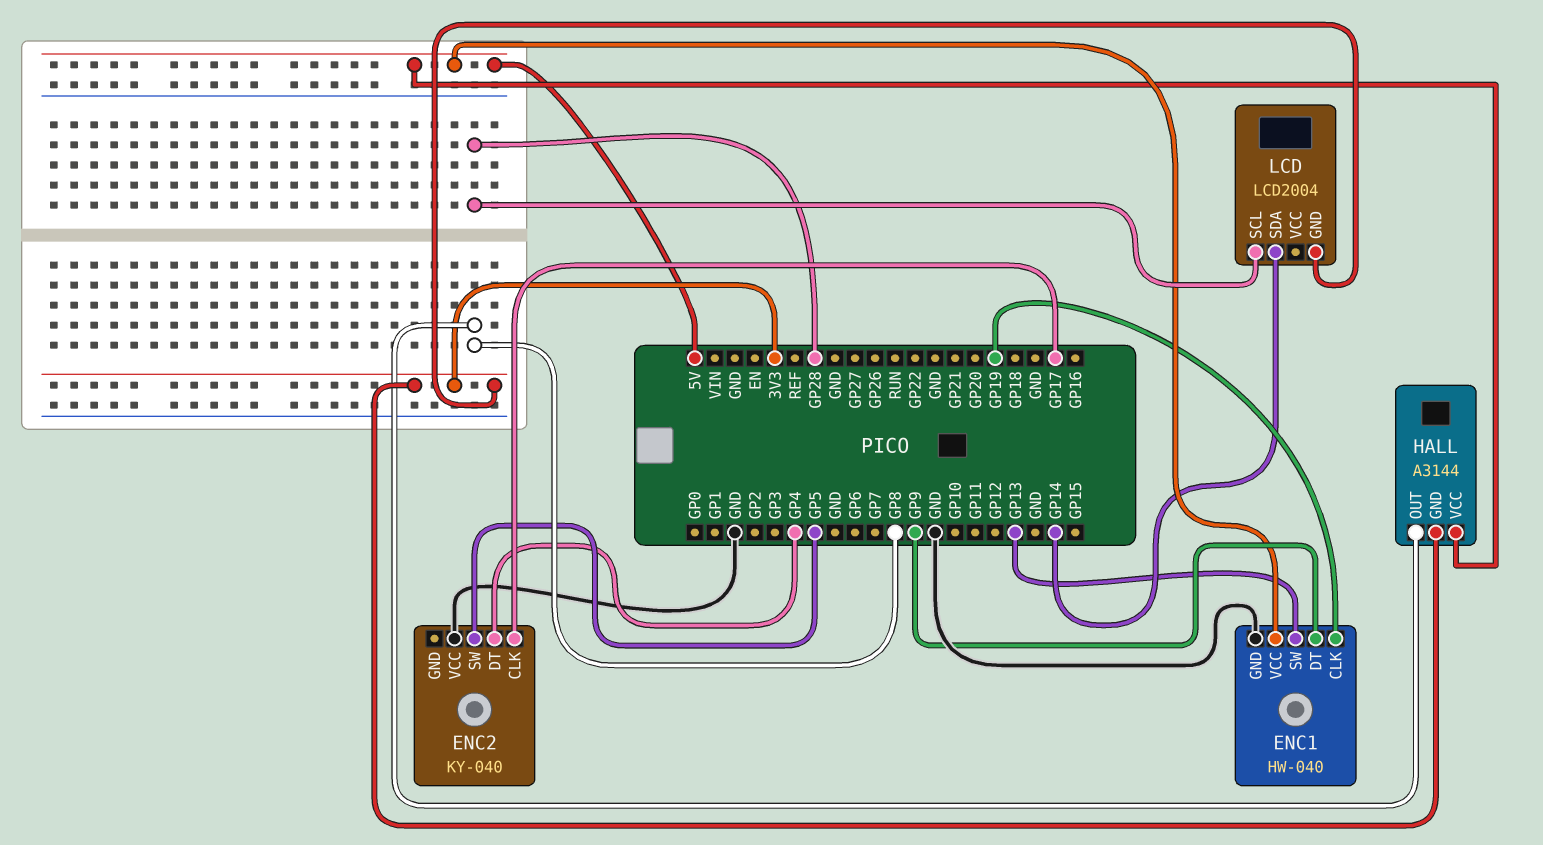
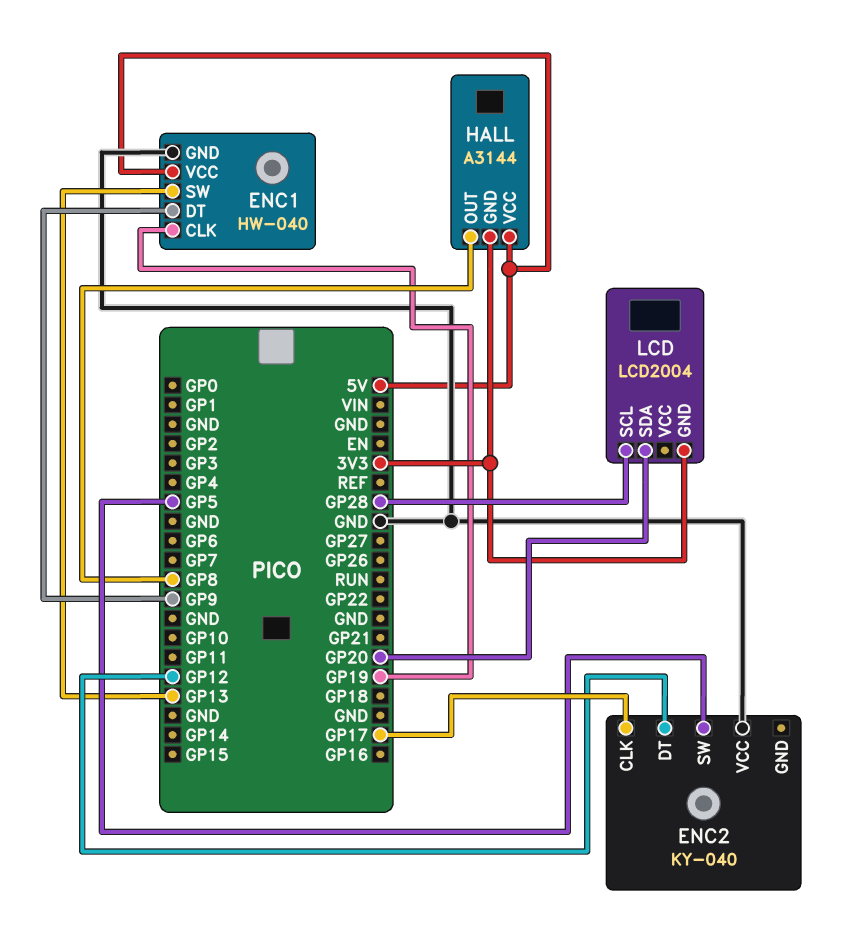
ENC2 pin DT: GP4 -> GP12
LCD pin SDA: GP14 -> GP20

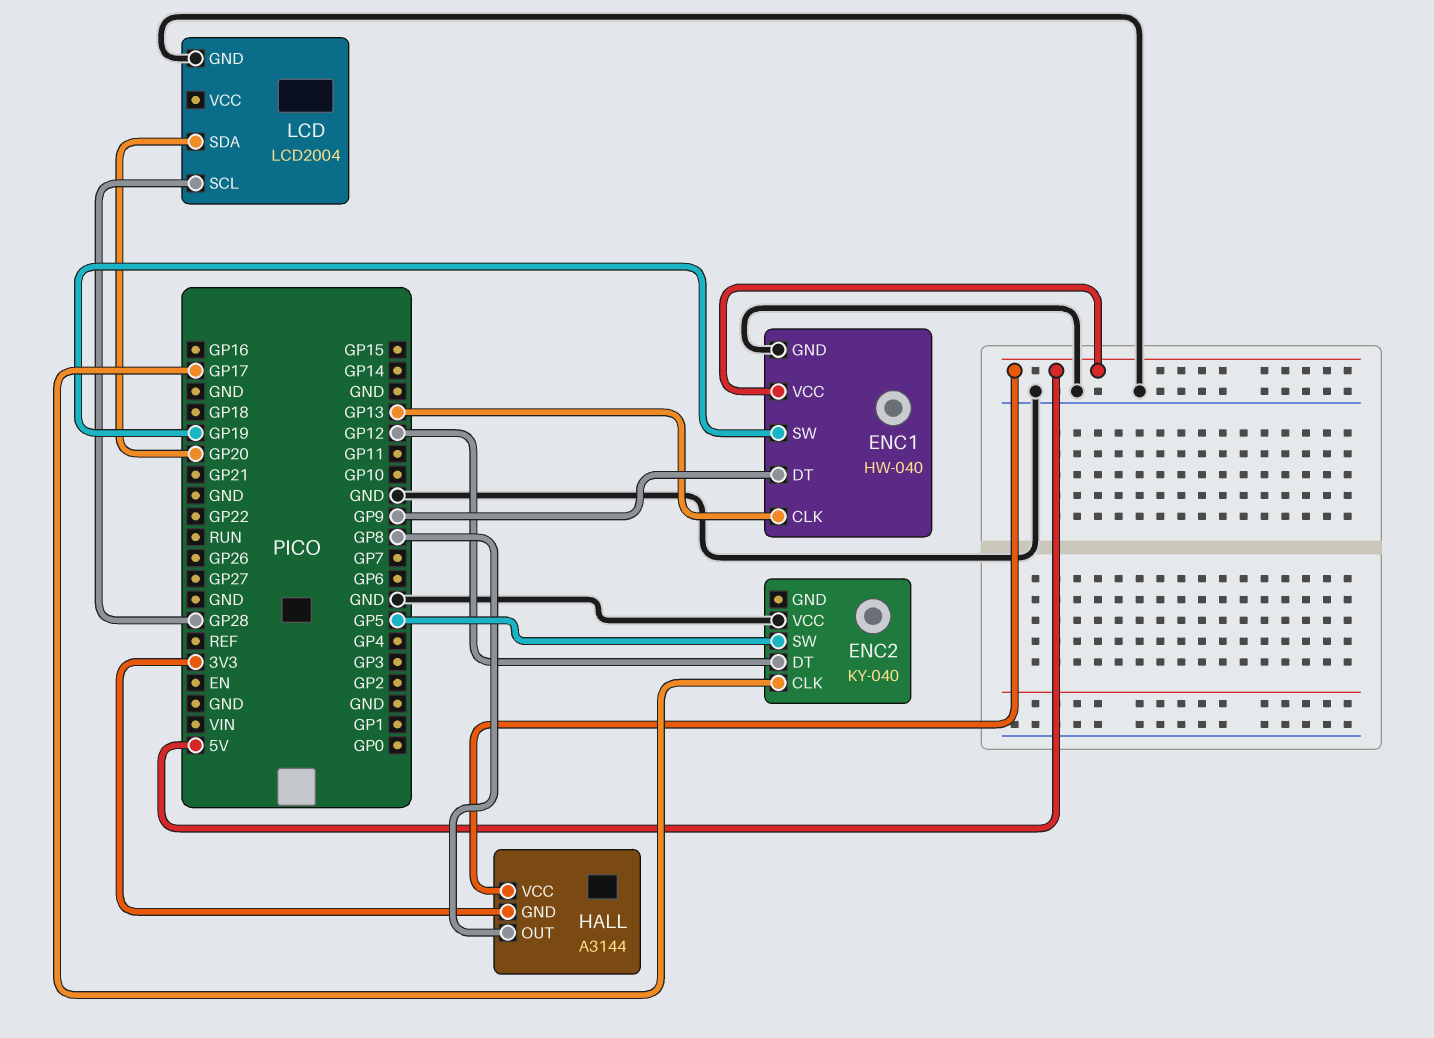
ENC1 pin CLK: GP19 -> GP13
ENC1 pin SW: GP13 -> GP19
LCD pin GND: 3V3 -> GND

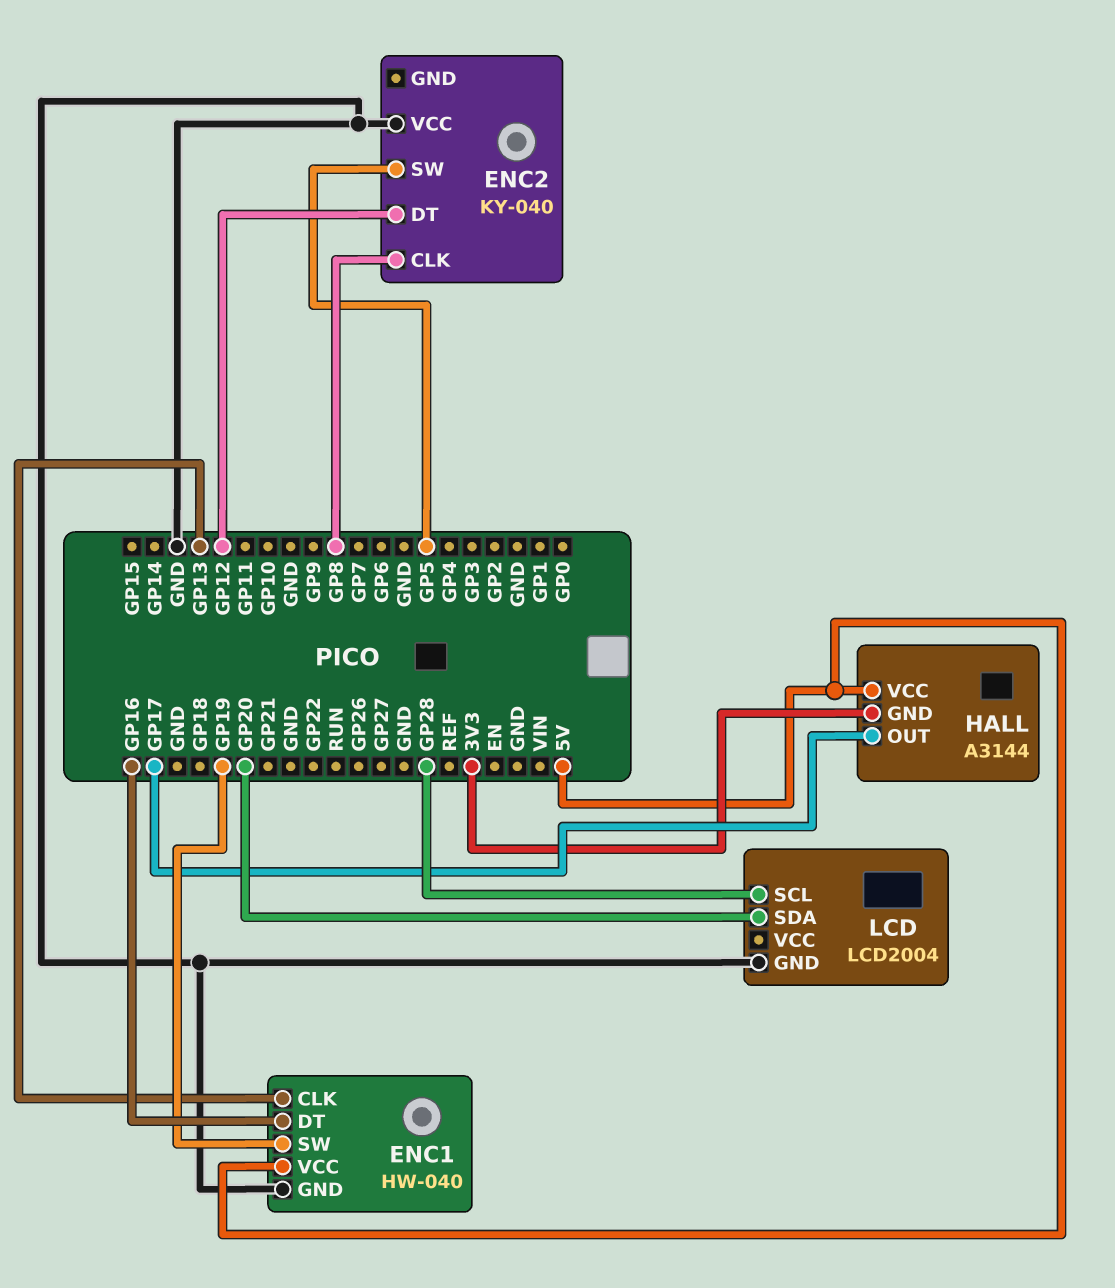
ENC1 pin DT: GP9 -> GP16
ENC2 pin CLK: GP17 -> GP8
HALL pin OUT: GP8 -> GP17

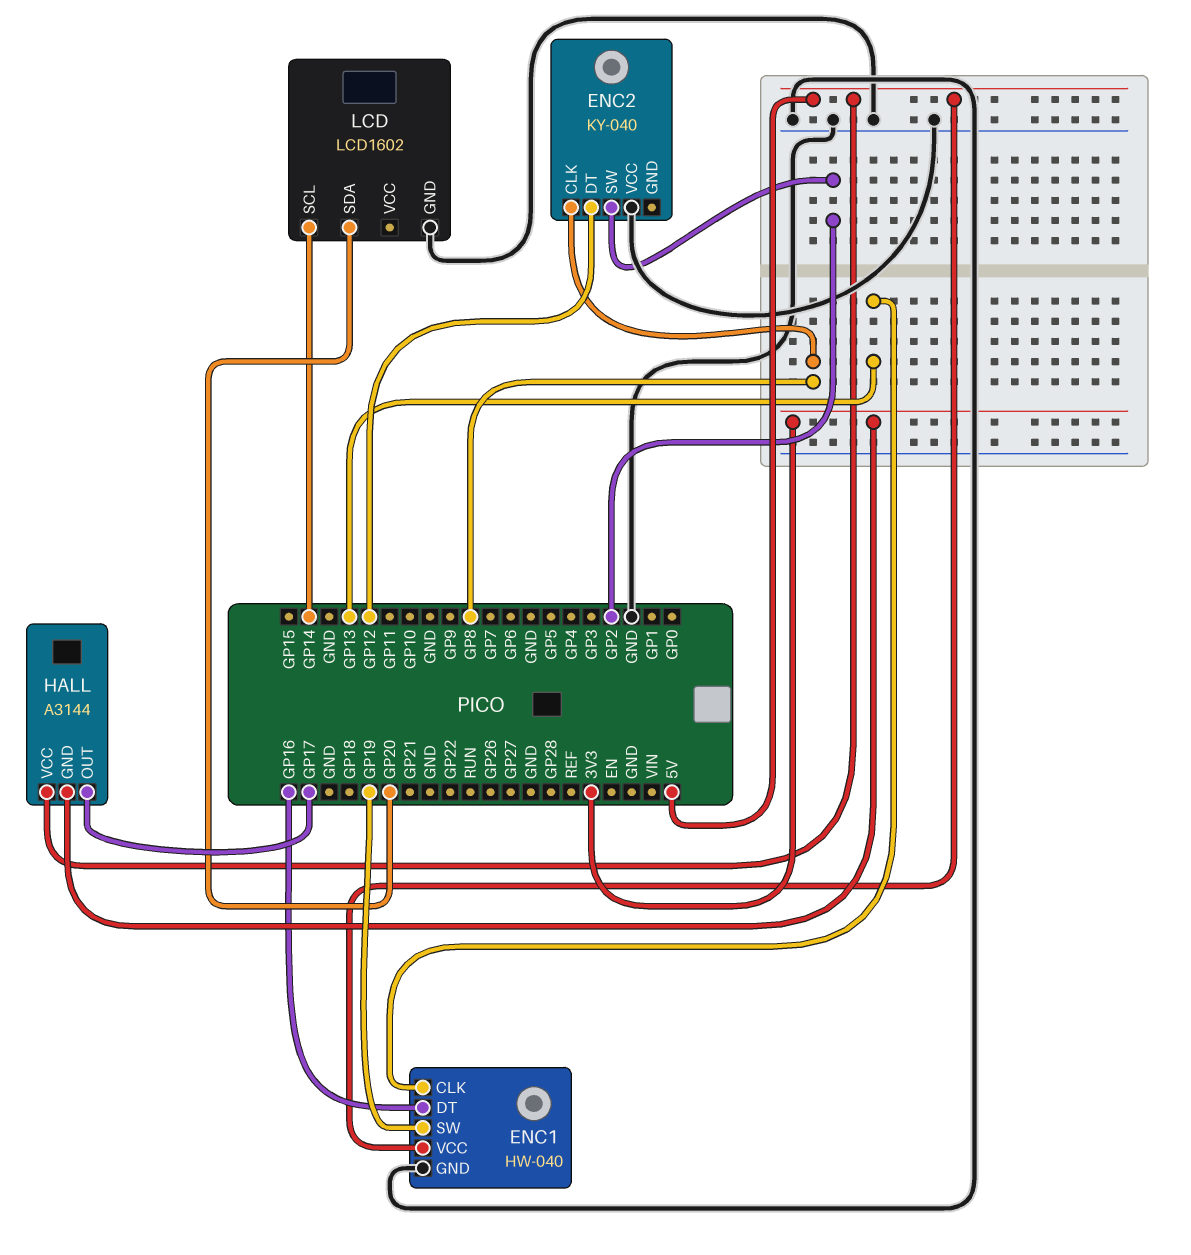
ENC2 pin SW: GP5 -> GP2
LCD: LCD2004 -> LCD1602
LCD pin SCL: GP28 -> GP14

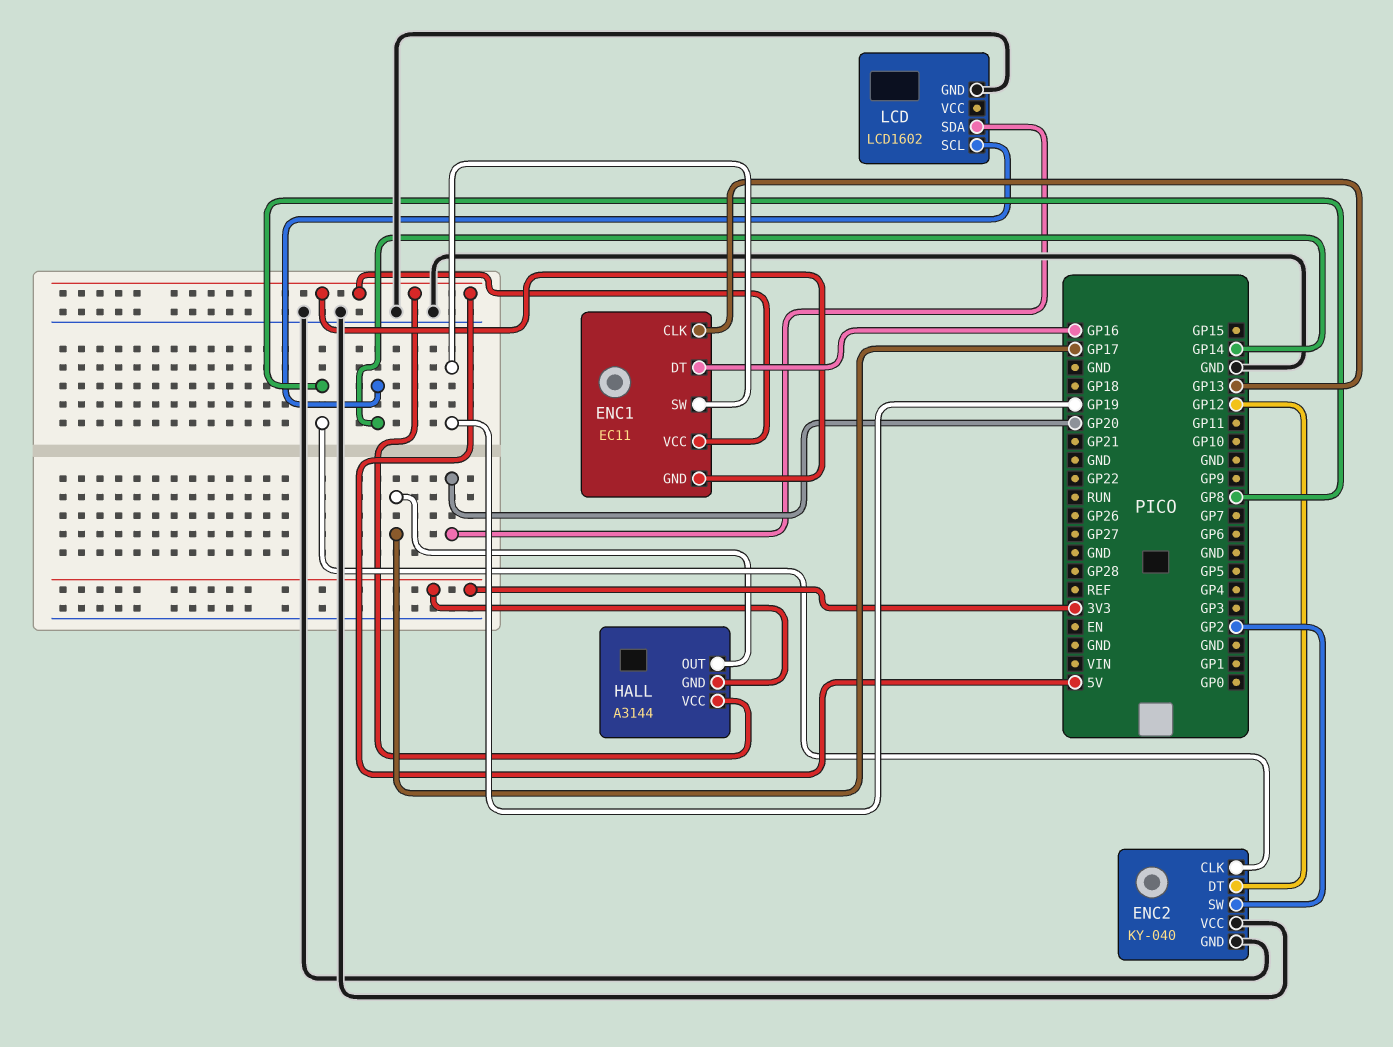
ENC1: HW-040 -> EC11
ENC1 pin GND: GND -> 5V
ENC2 pin GND: none -> GND

